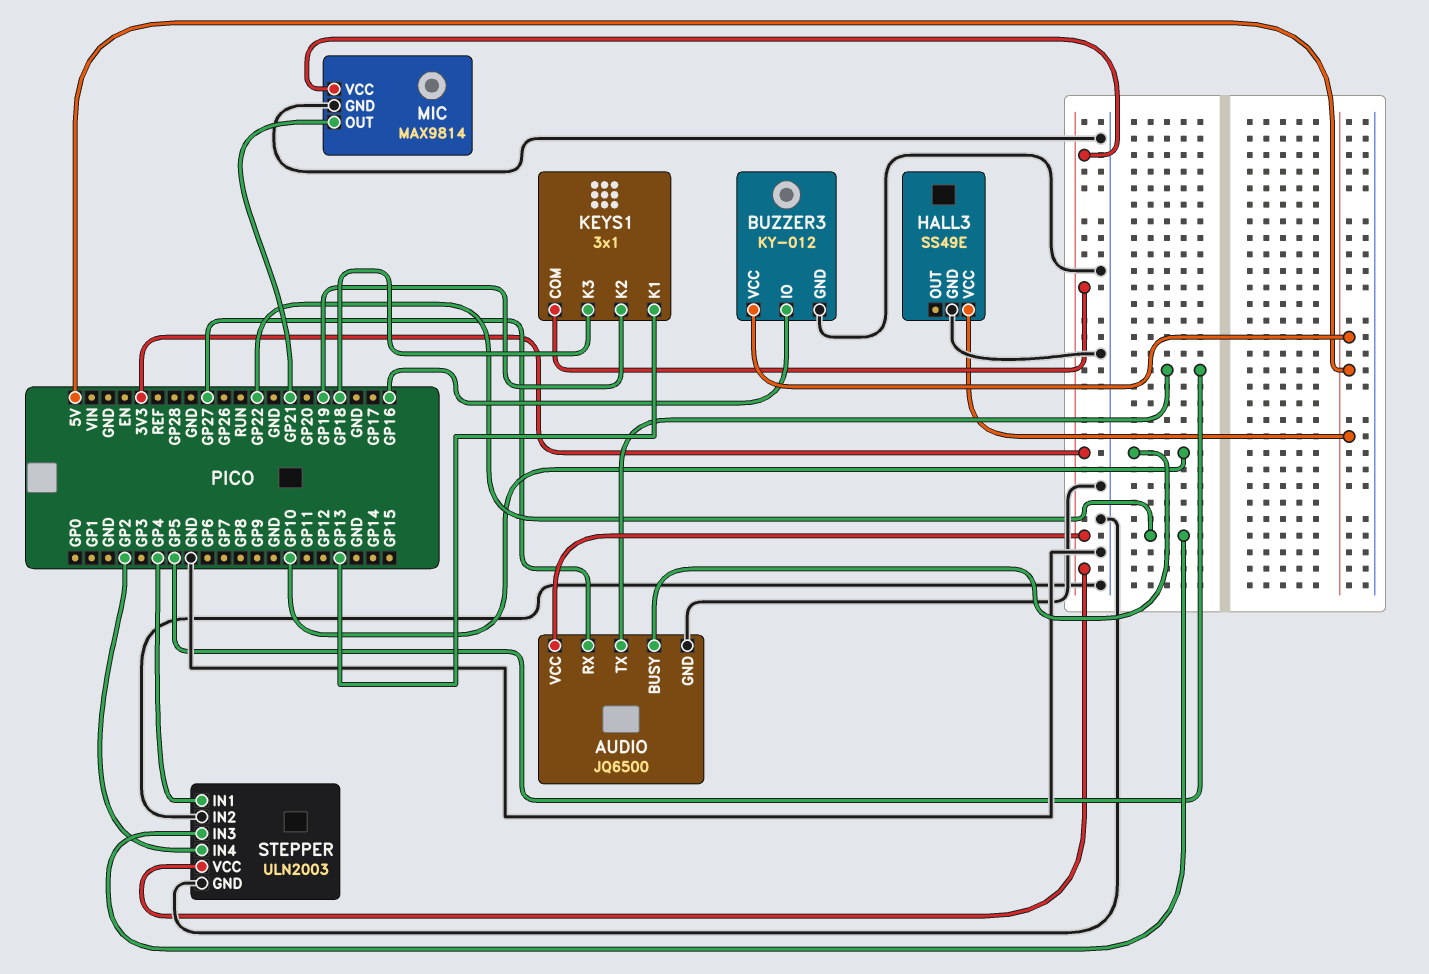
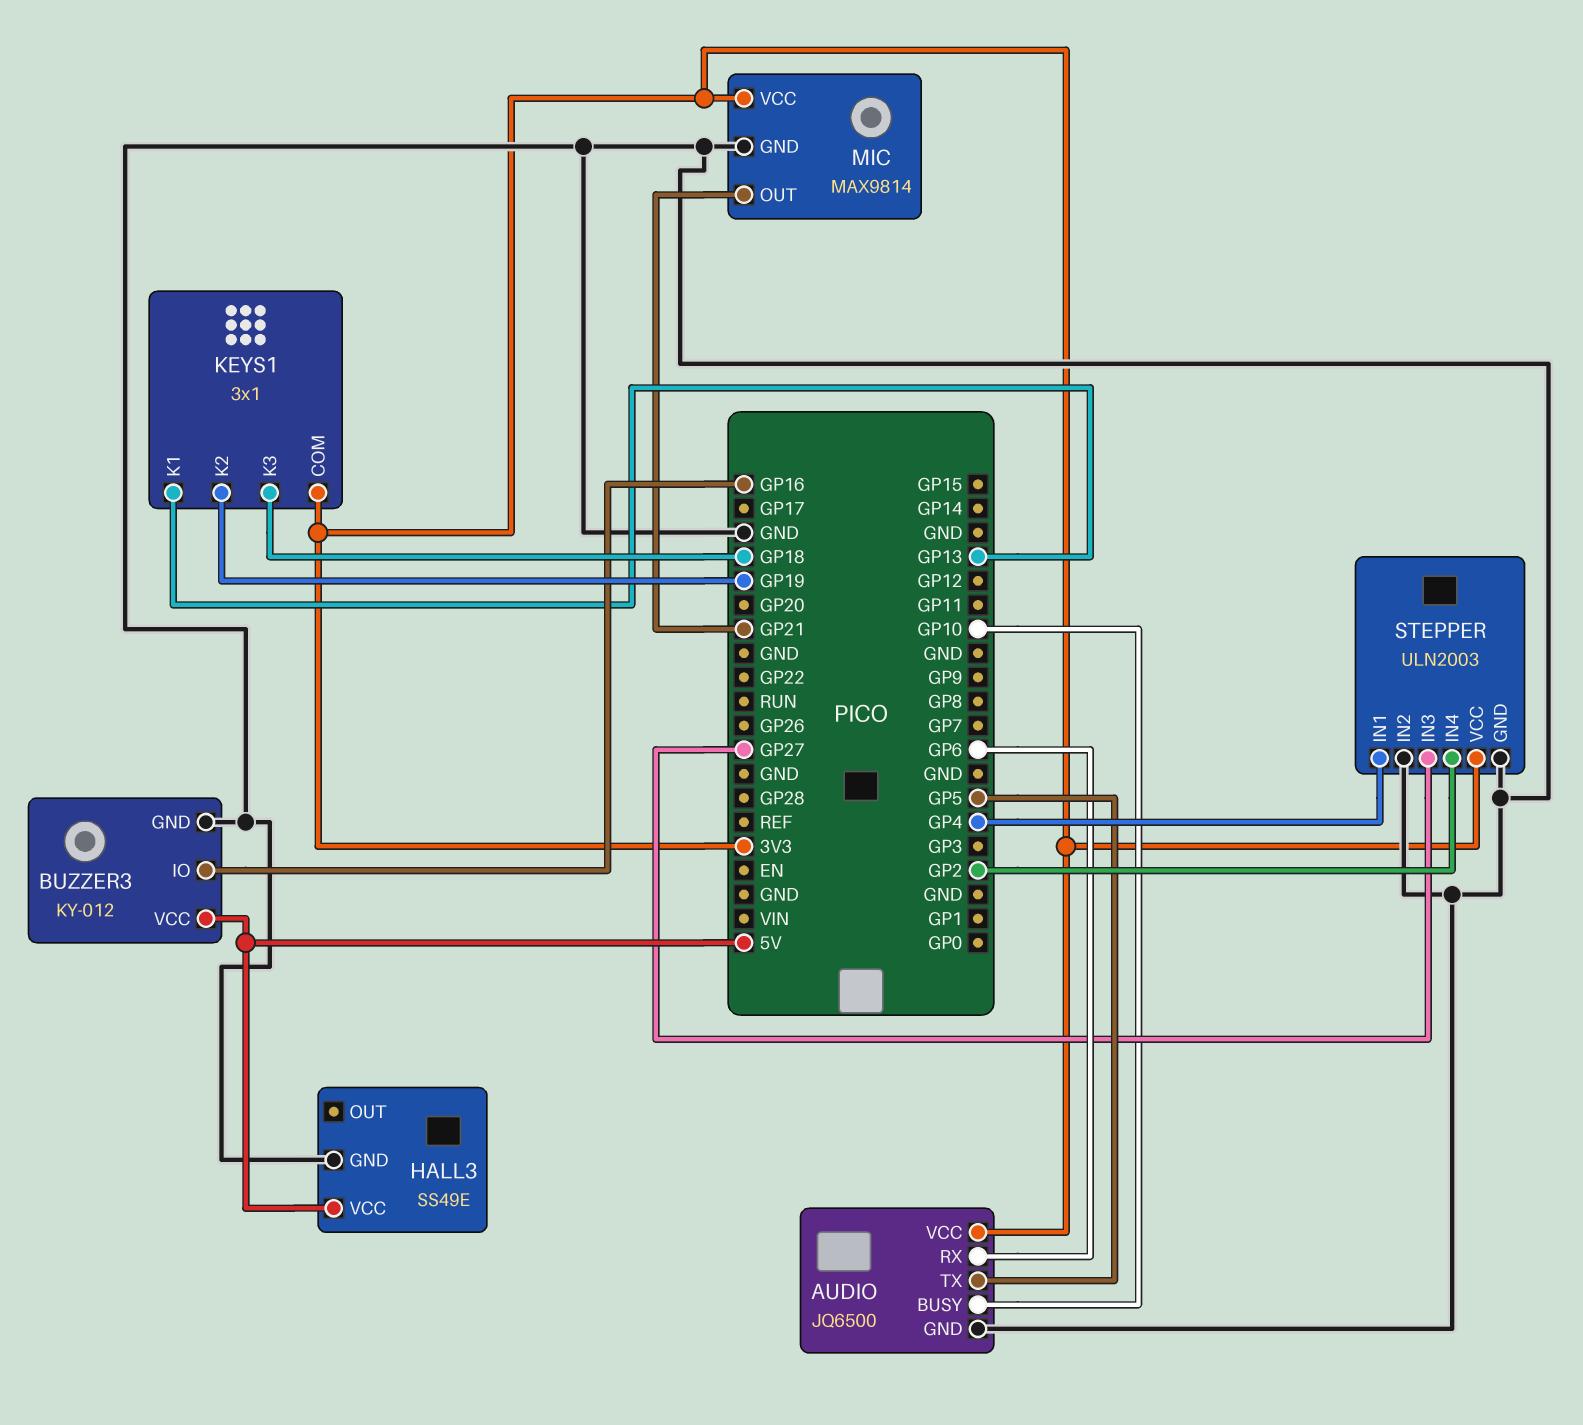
AUDIO pin RX: GP27 -> GP6
STEPPER pin IN3: GP22 -> GP27

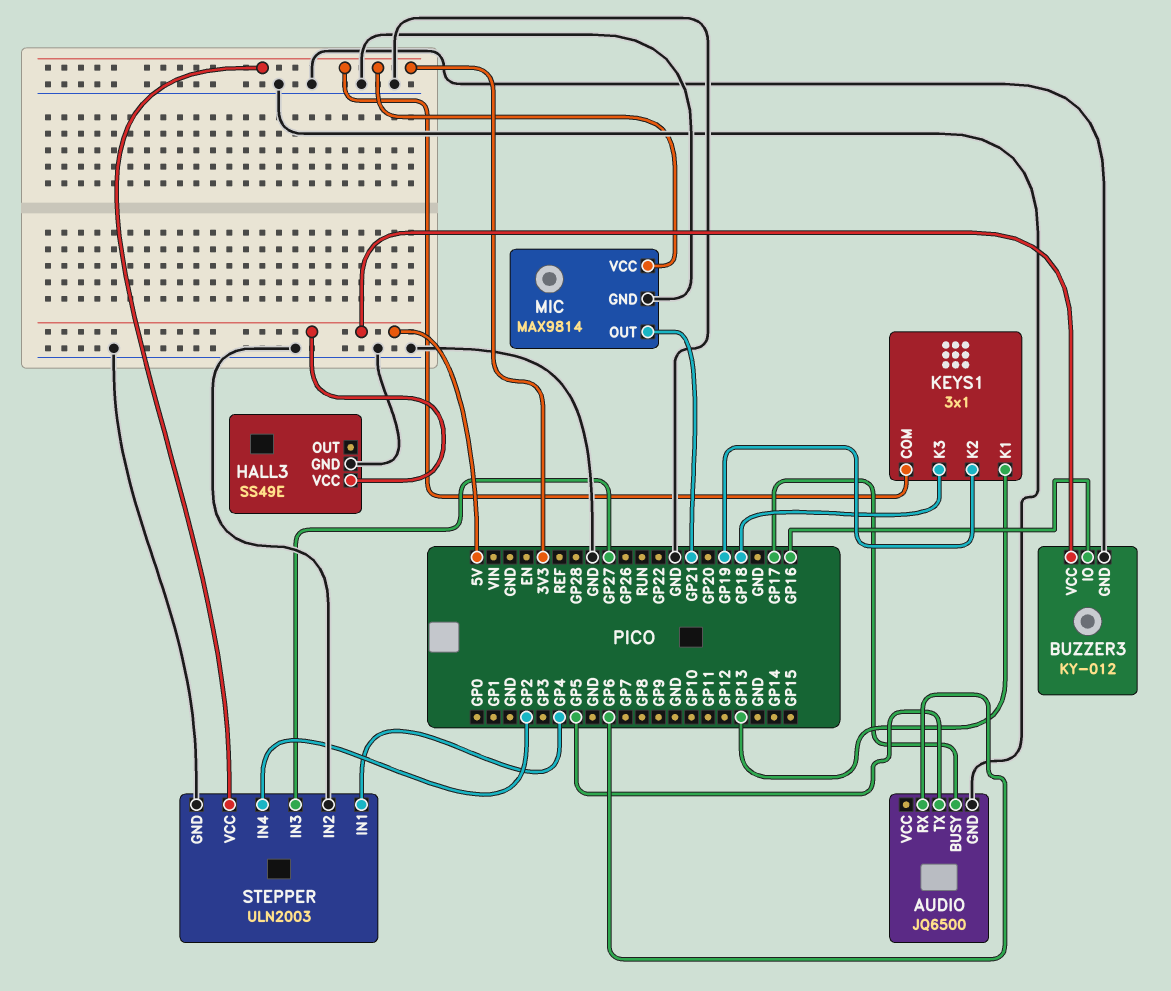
AUDIO pin BUSY: GP10 -> GP17
AUDIO pin VCC: 3V3 -> none

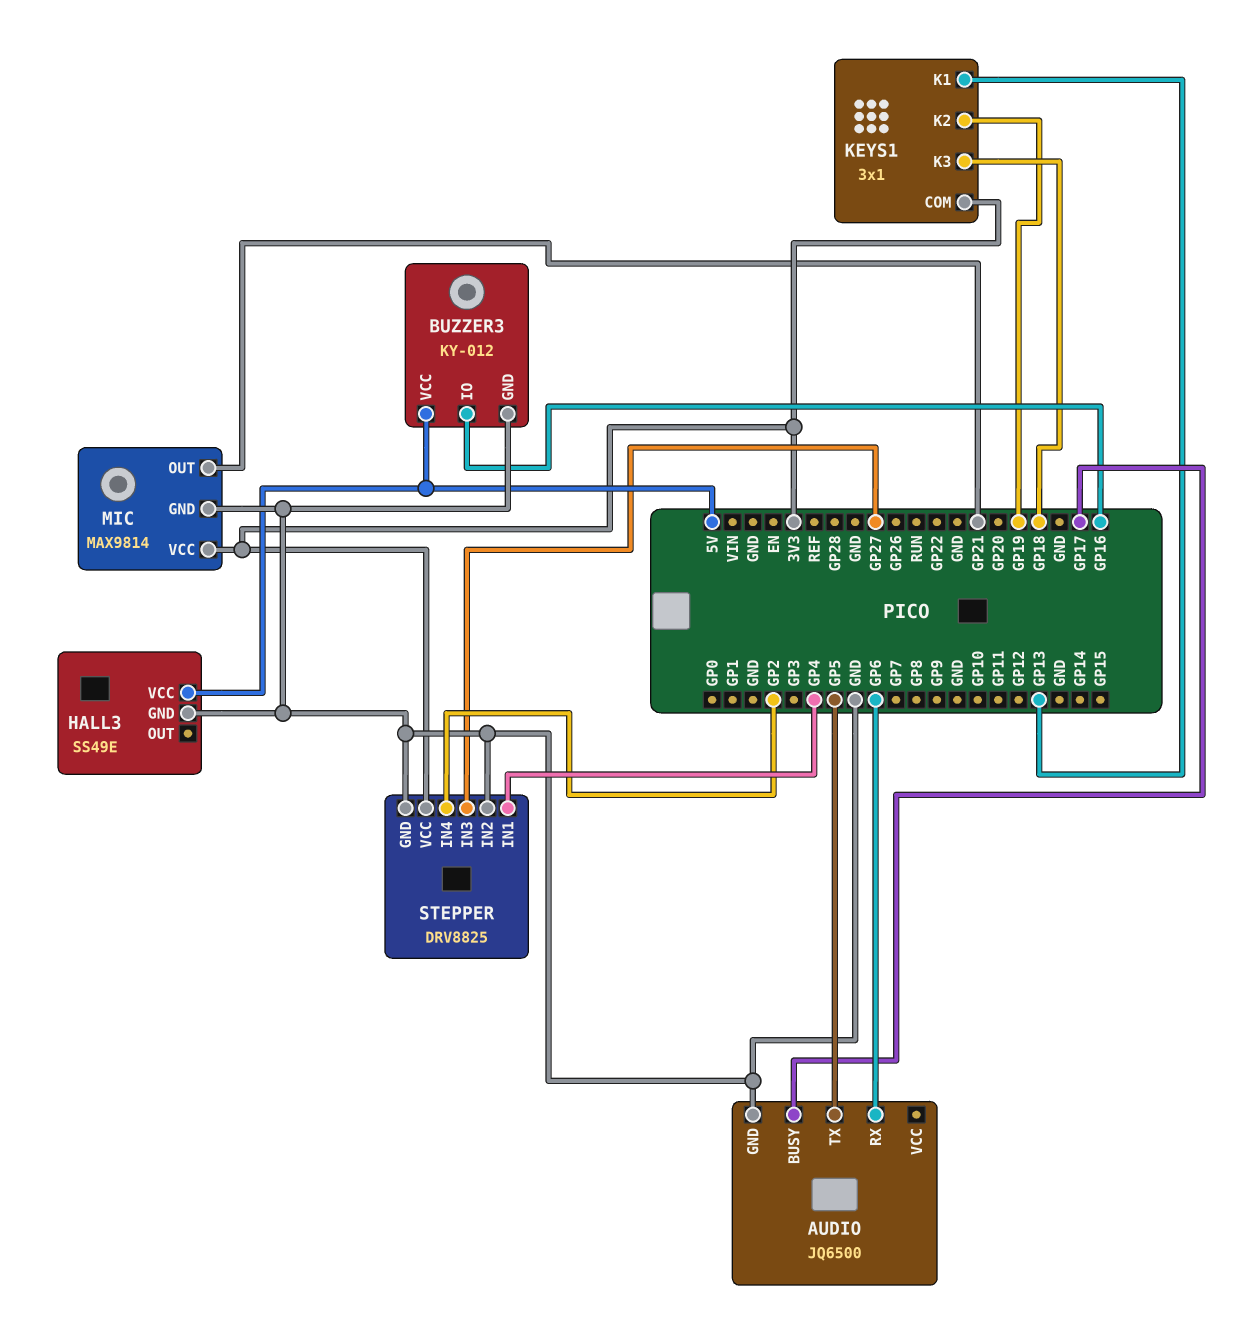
STEPPER: ULN2003 -> DRV8825

